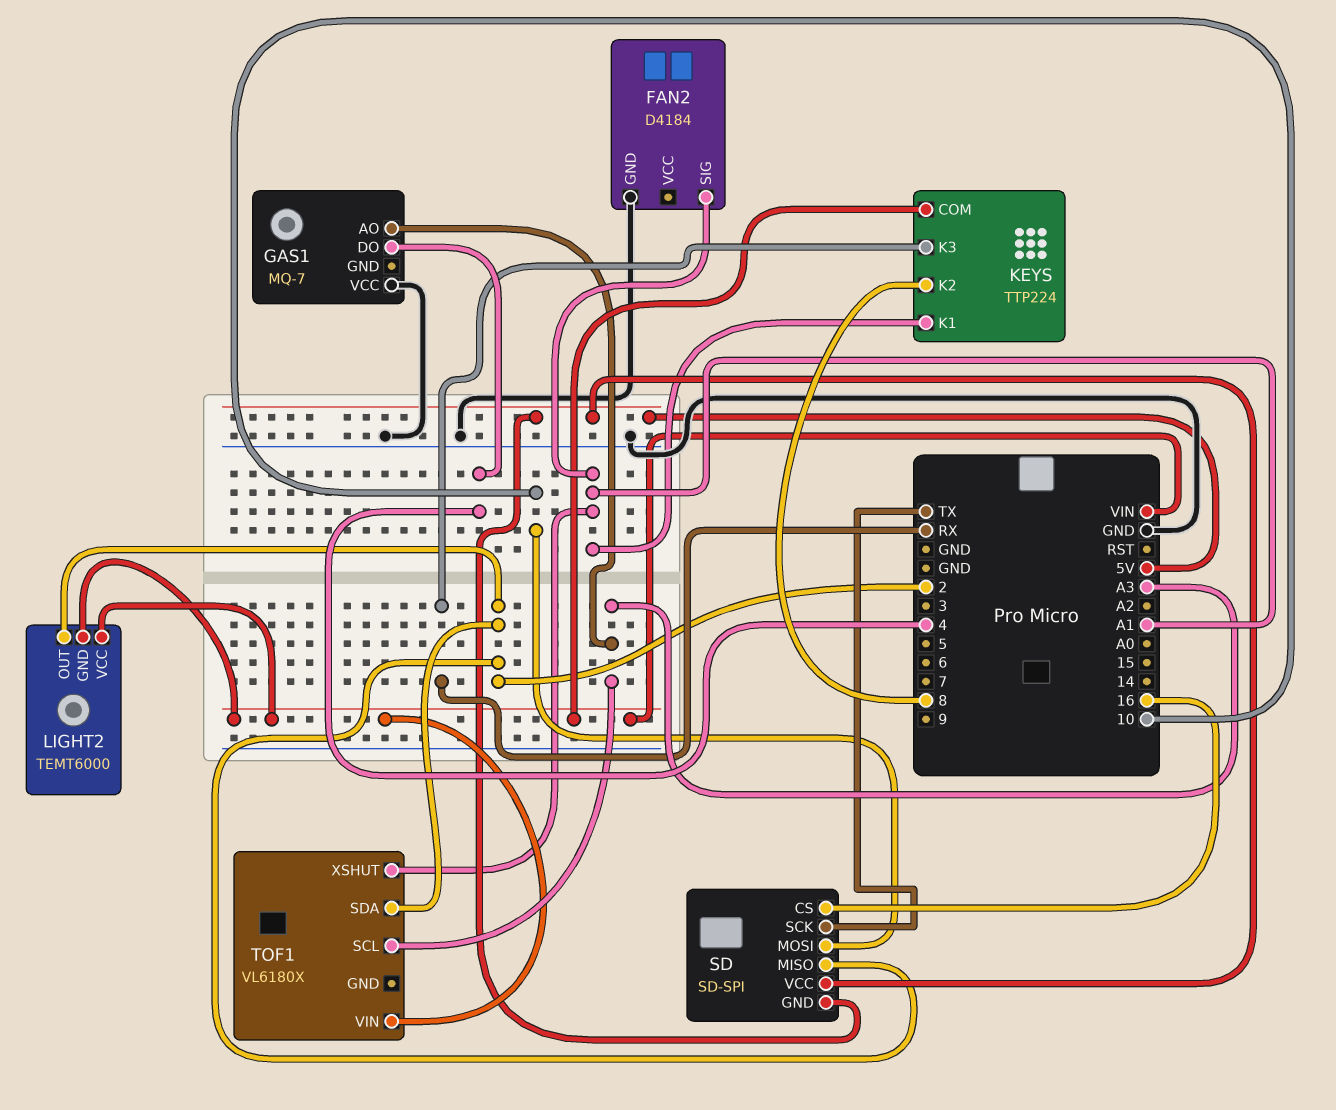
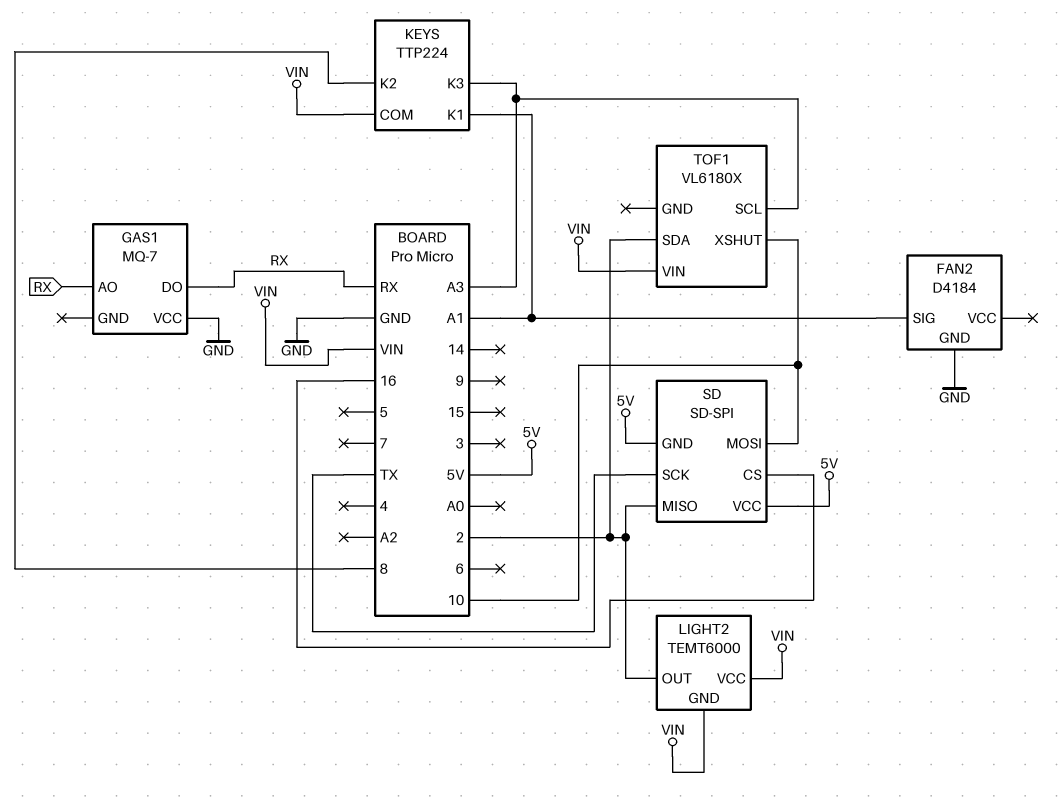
GAS1 pin AO: A3 -> RX
GAS1 pin DO: 4 -> RX
KEYS pin K3: RX -> A3
TOF1 pin XSHUT: A1 -> 10

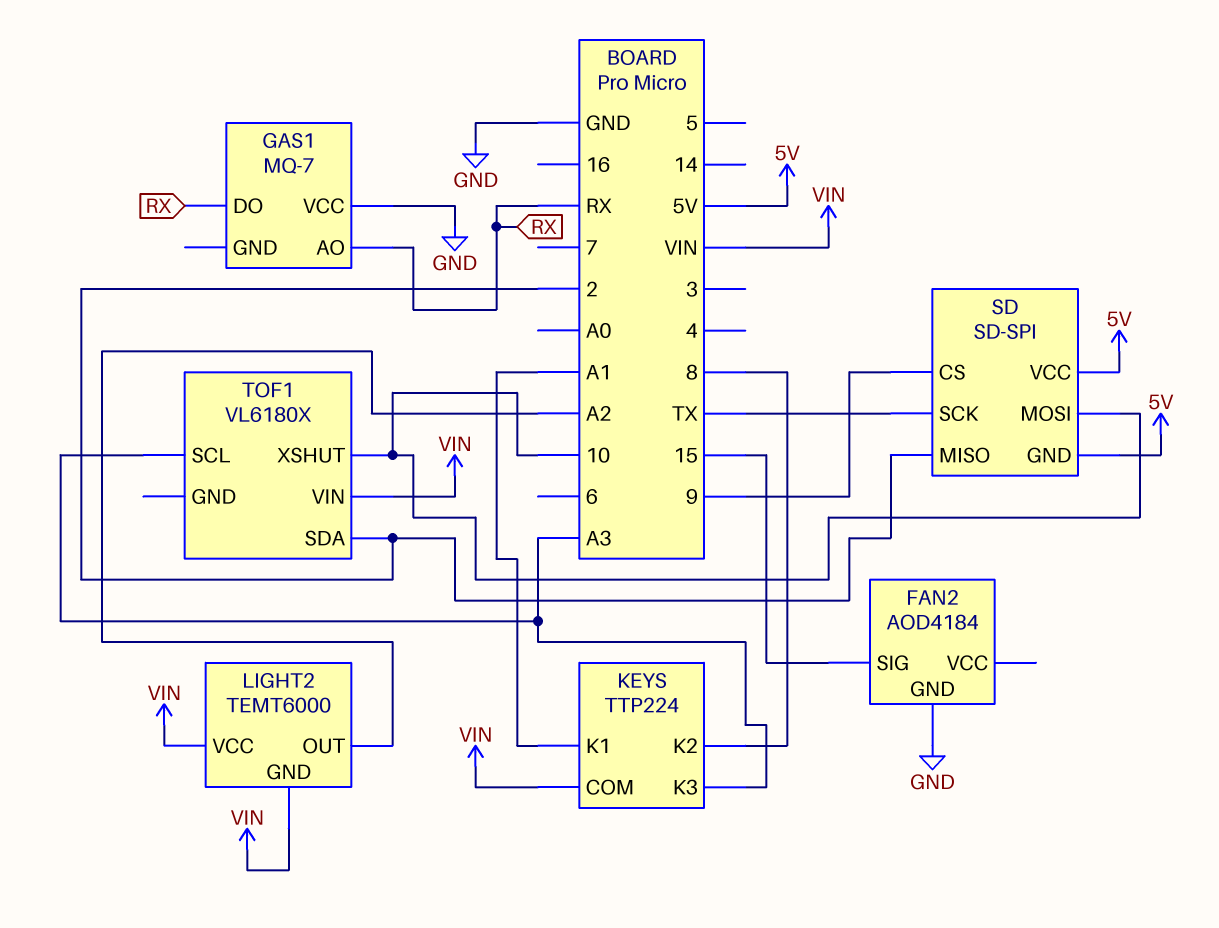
FAN2: D4184 -> AOD4184
FAN2 pin SIG: A1 -> 15
LIGHT2 pin OUT: 2 -> A2
SD pin CS: 16 -> 9

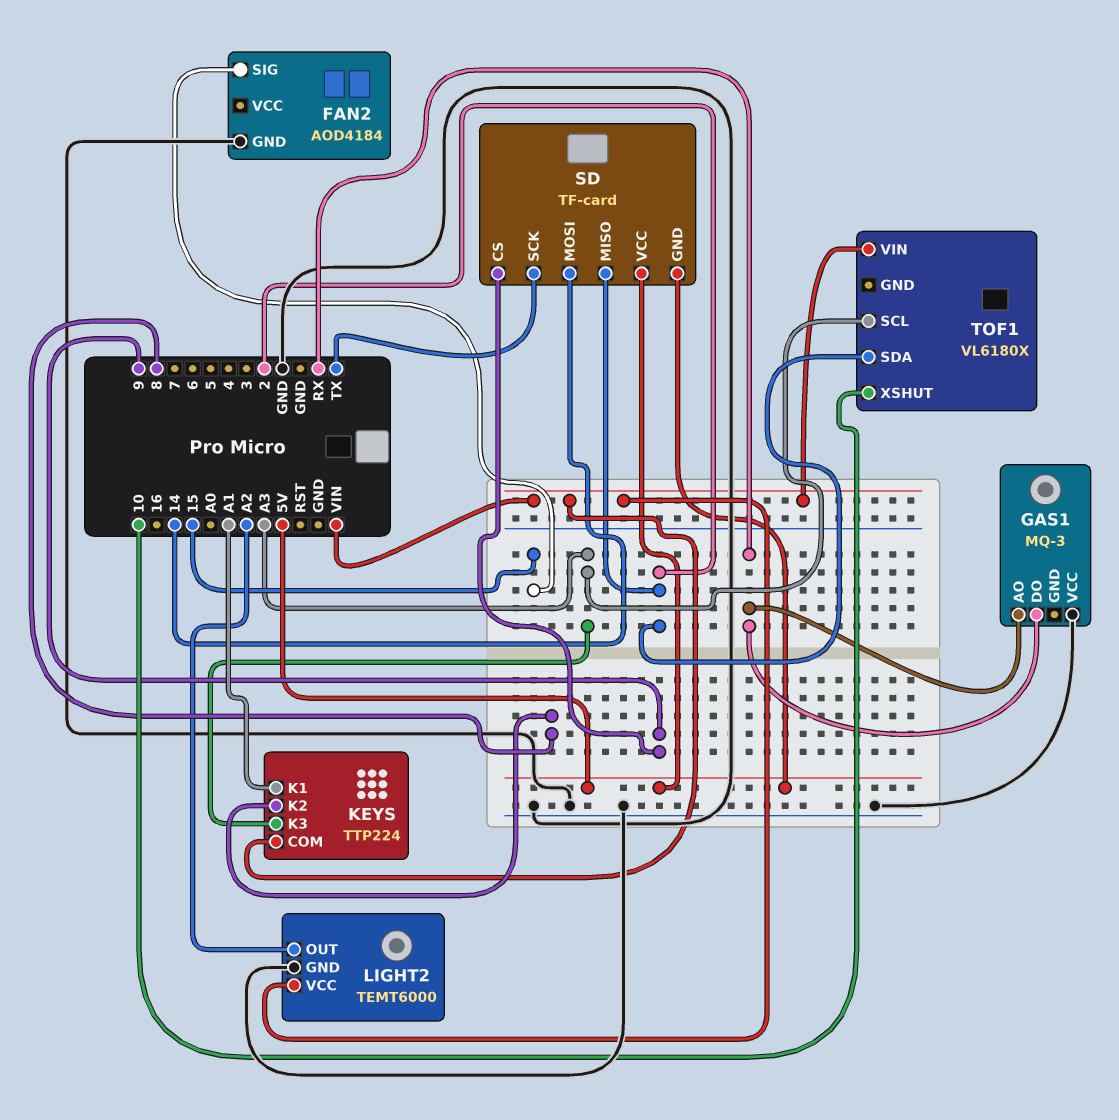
GAS1: MQ-7 -> MQ-3
LIGHT2 pin GND: VIN -> GND
SD: SD-SPI -> TF-card
SD pin MOSI: 10 -> 14

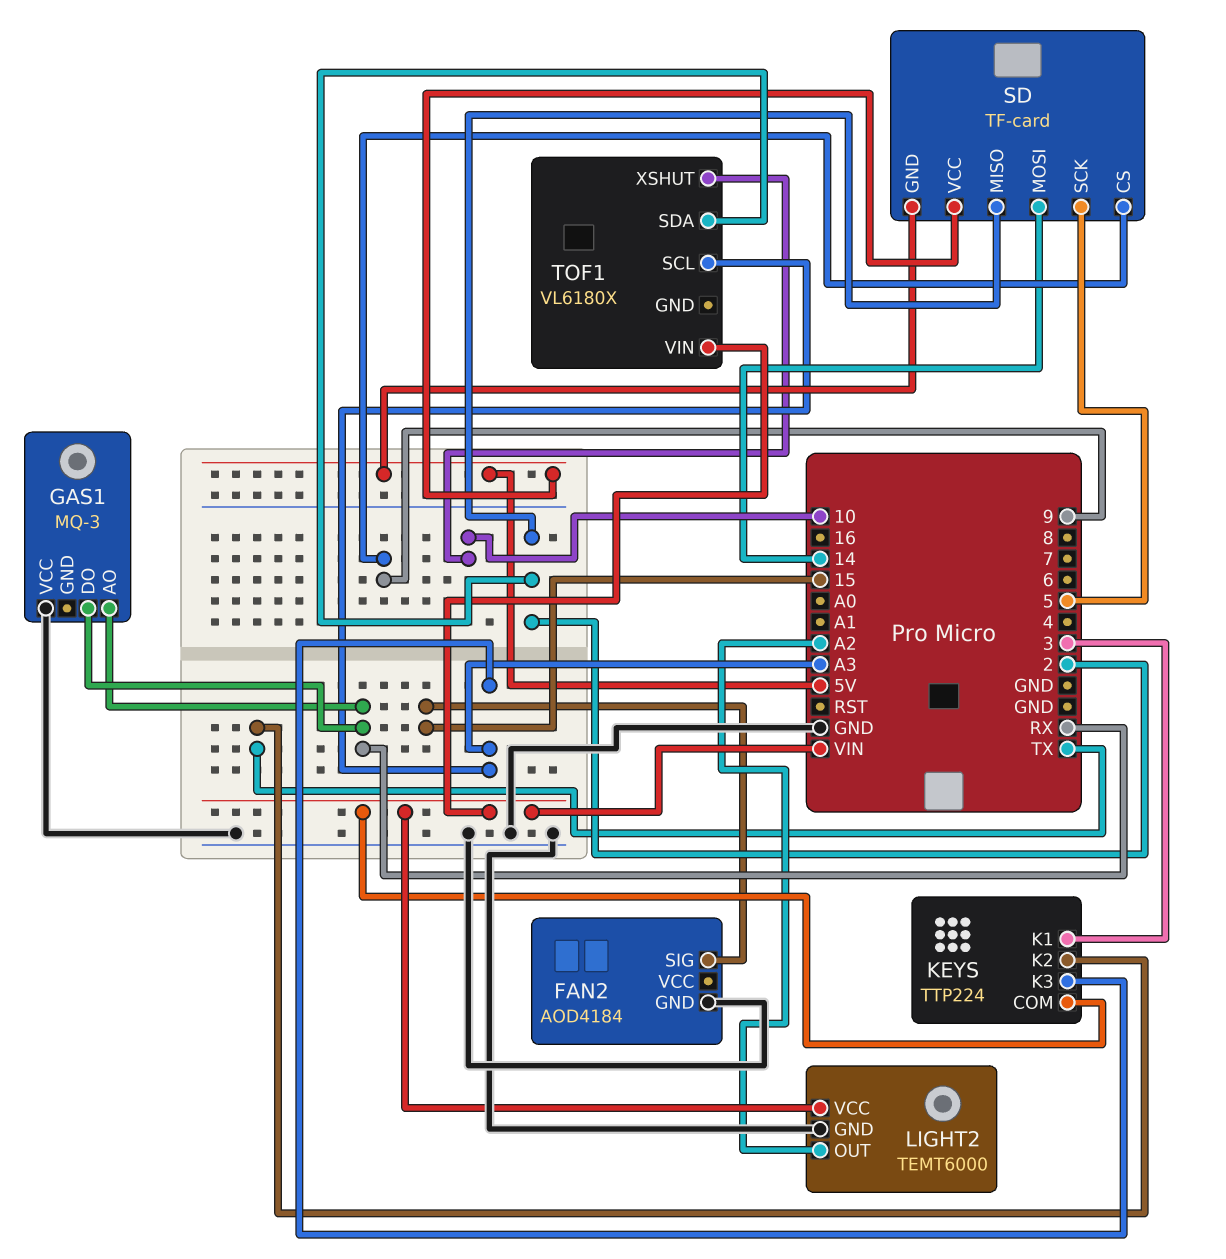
KEYS pin K1: A1 -> 3
KEYS pin K2: 8 -> TX
SD pin SCK: TX -> 5

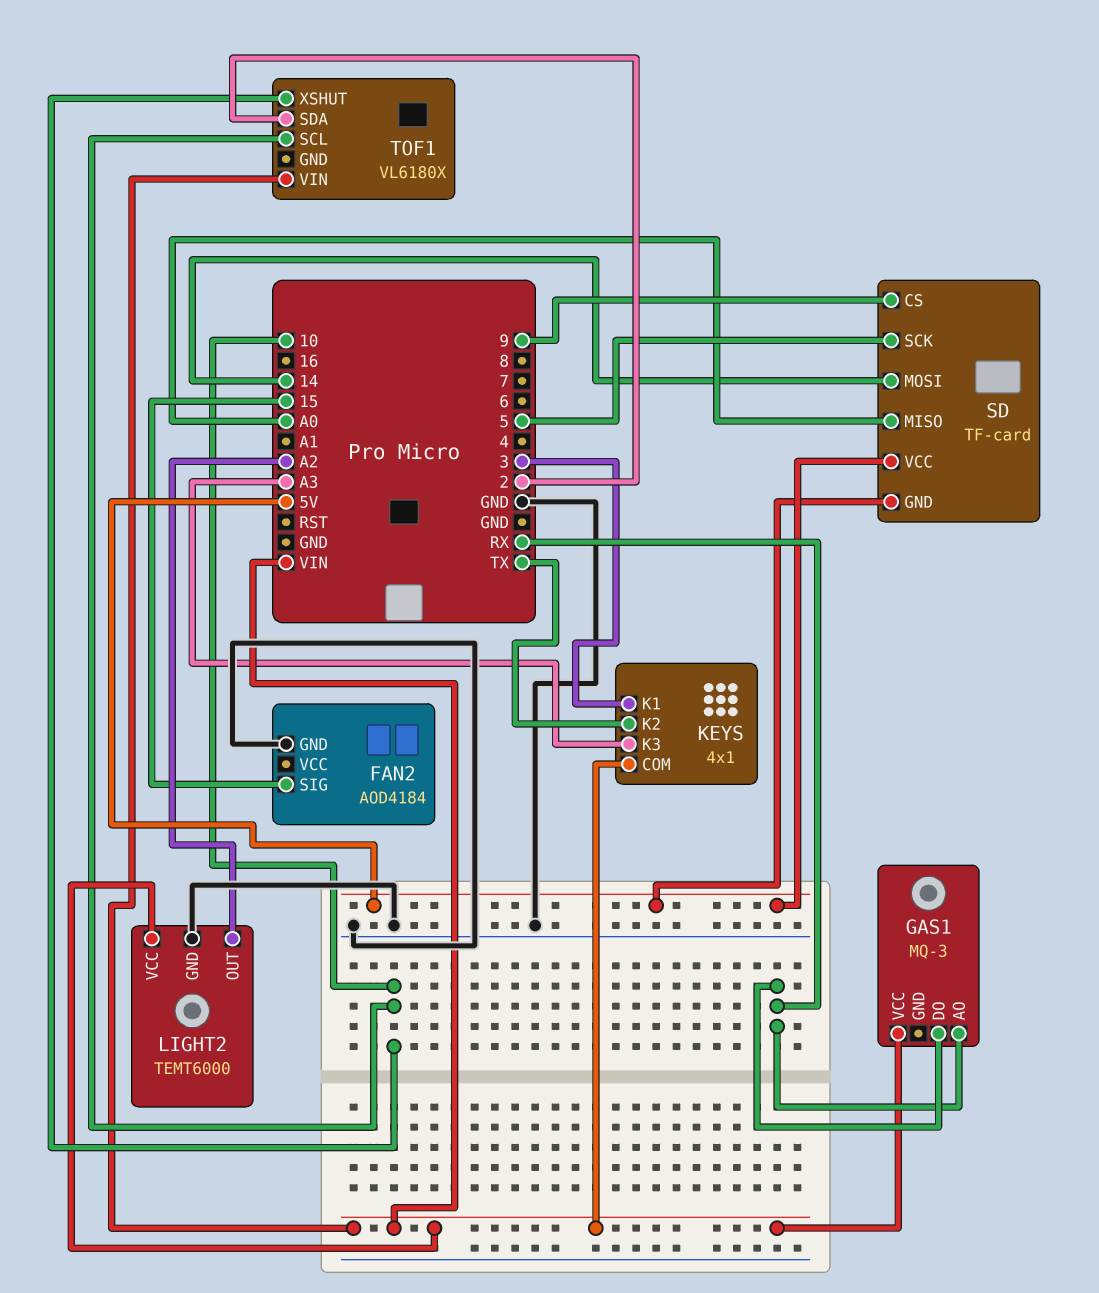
GAS1 pin VCC: GND -> VIN
KEYS: TTP224 -> 4x1
SD pin MISO: 2 -> A0
TOF1 pin SCL: A3 -> 10

